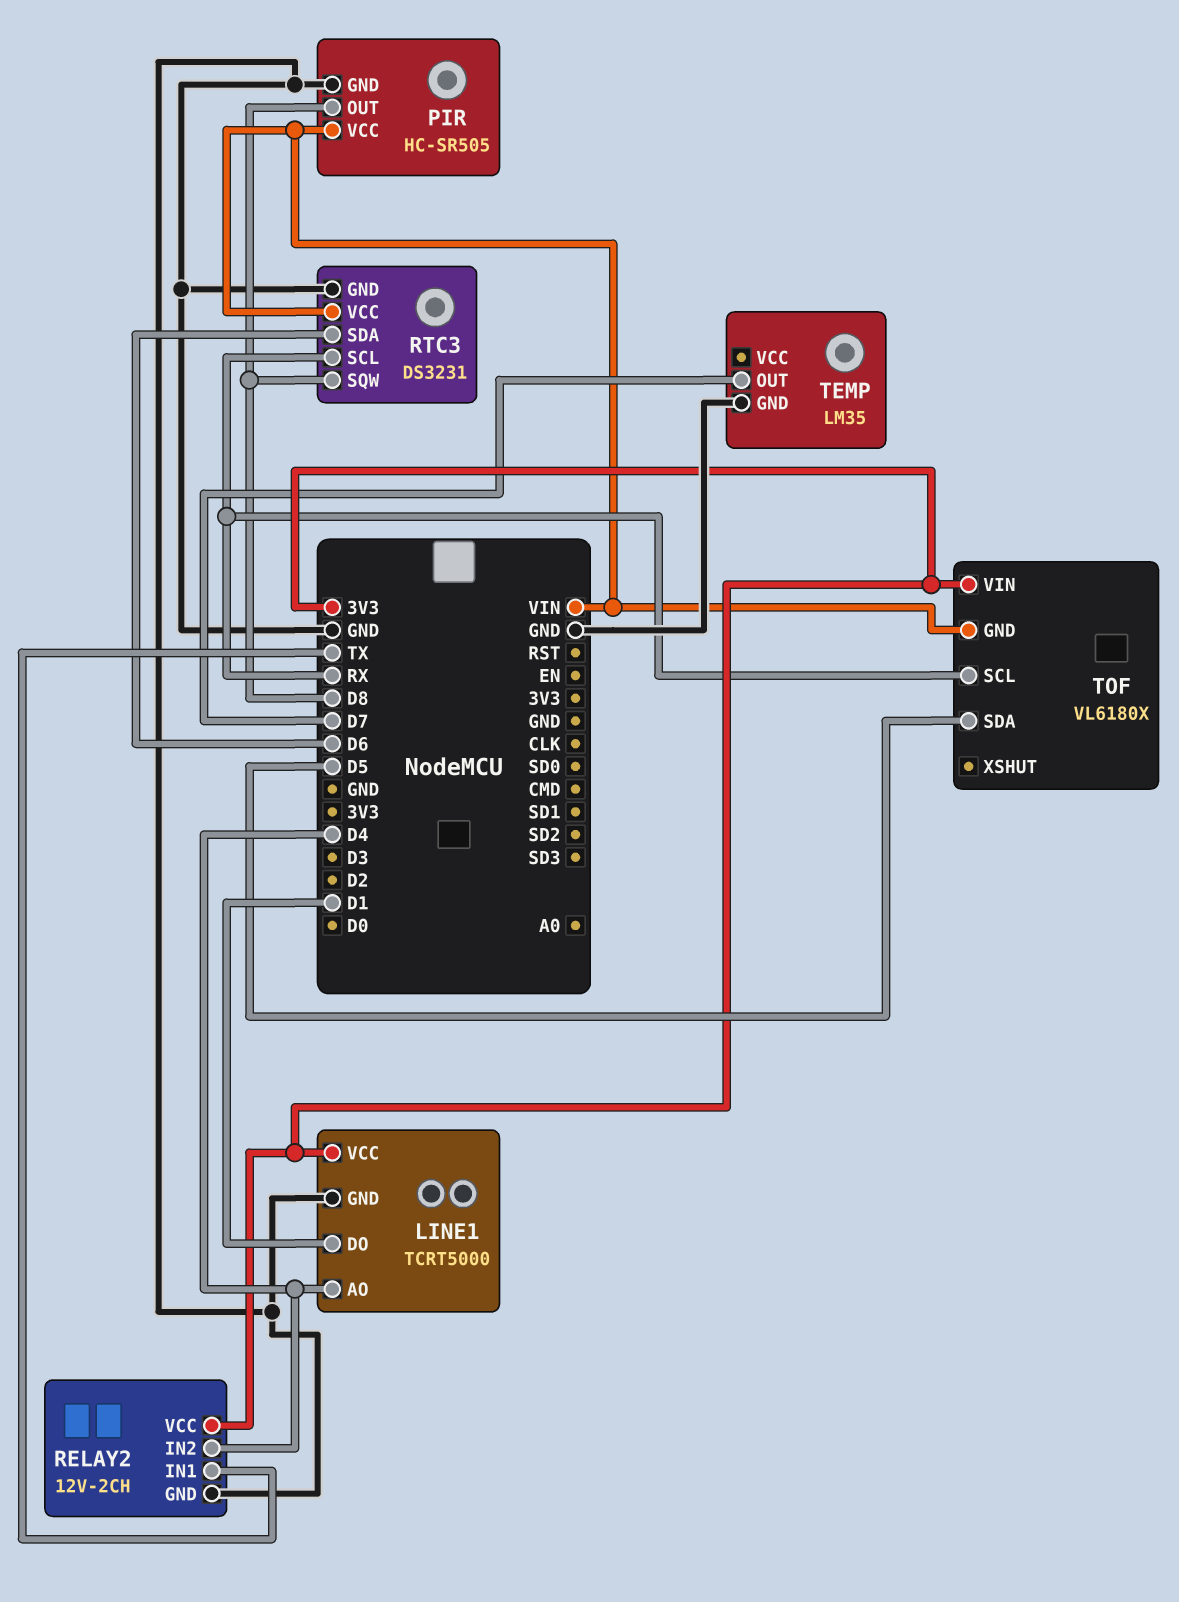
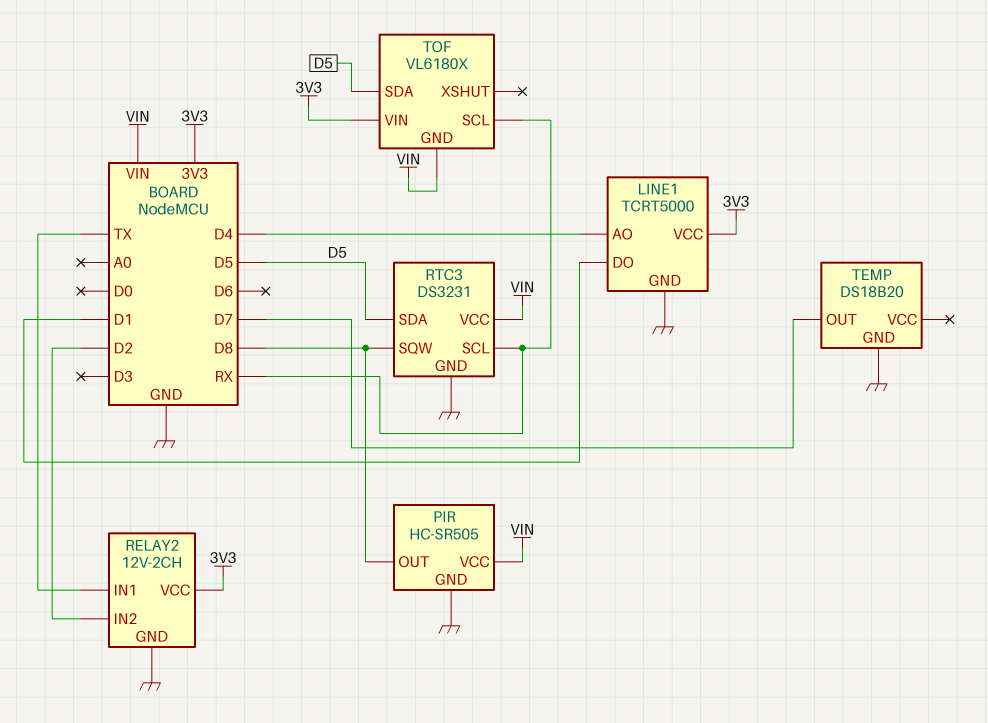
RELAY2 pin IN2: D4 -> D2
RTC3 pin SDA: D6 -> D5
TEMP: LM35 -> DS18B20

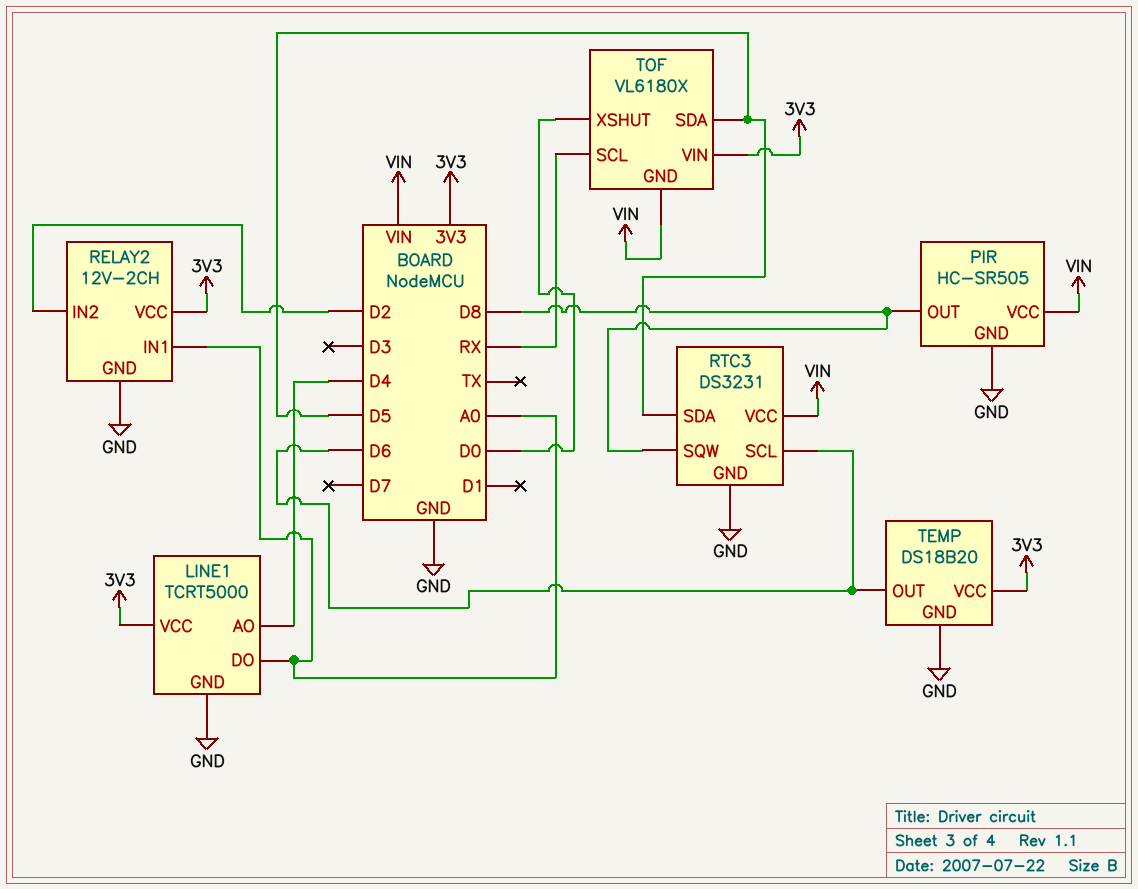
LINE1 pin DO: D1 -> A0
RELAY2 pin IN1: TX -> A0
RTC3 pin SCL: RX -> D6
TEMP pin OUT: D7 -> D6
TEMP pin VCC: none -> 3V3
TOF pin XSHUT: none -> D0

